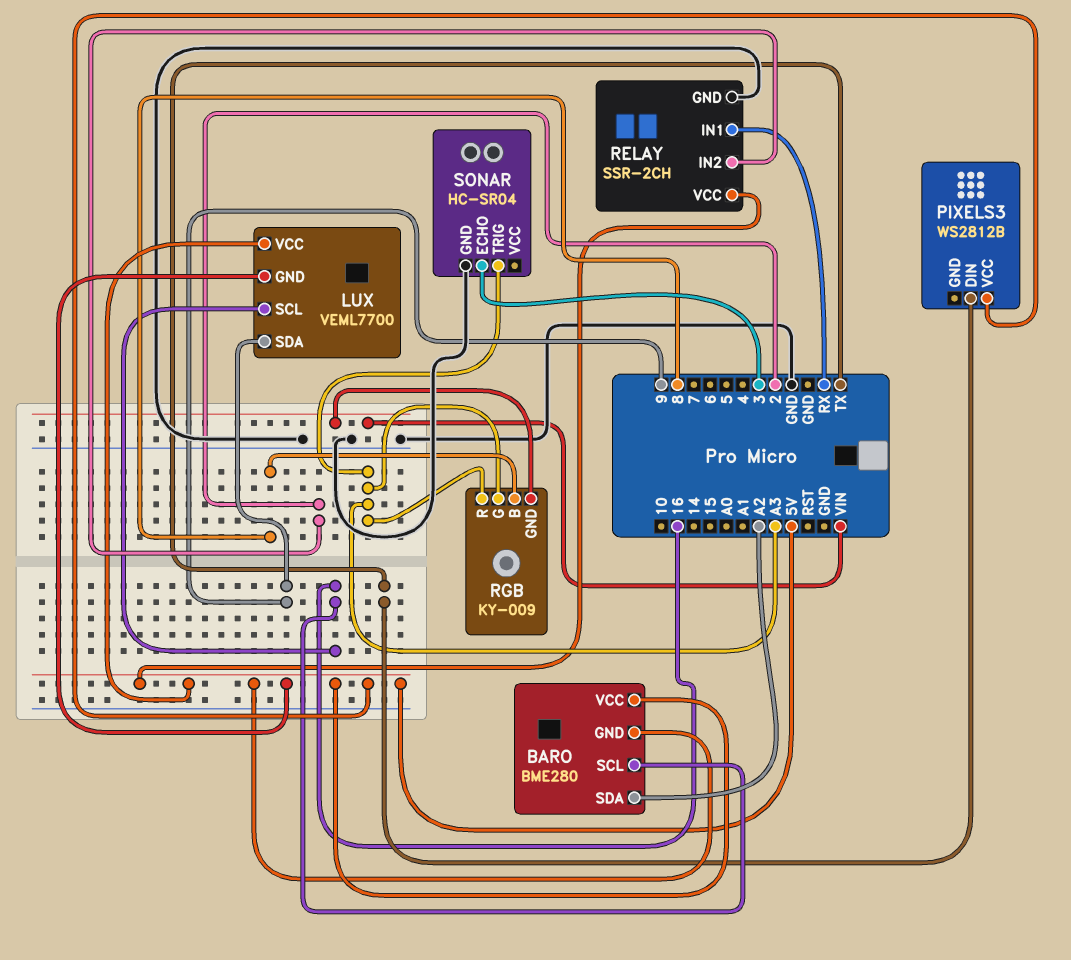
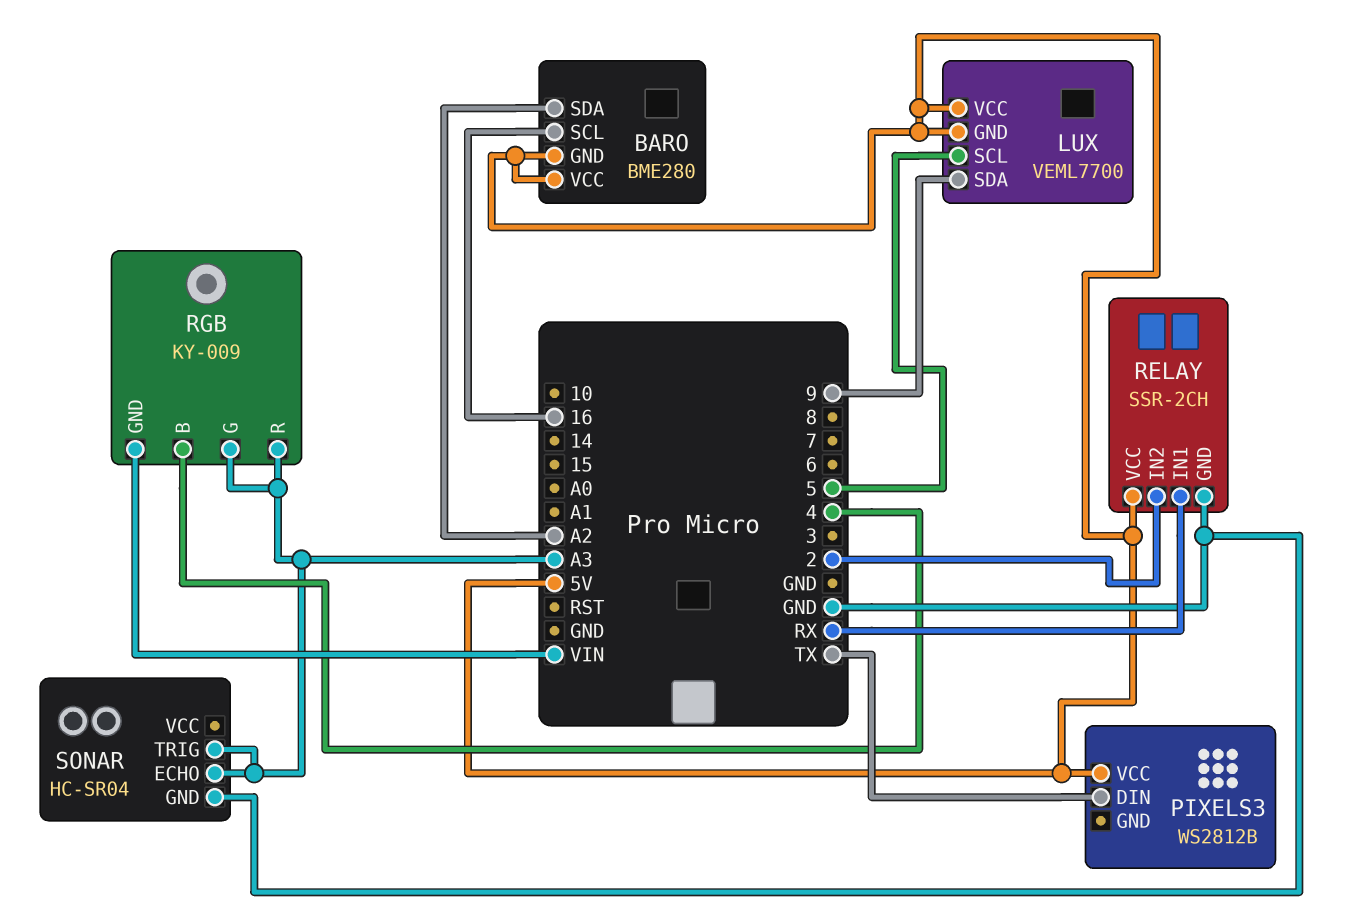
LUX pin SCL: 16 -> 5
RGB pin B: 8 -> 4
SONAR pin ECHO: 3 -> A3

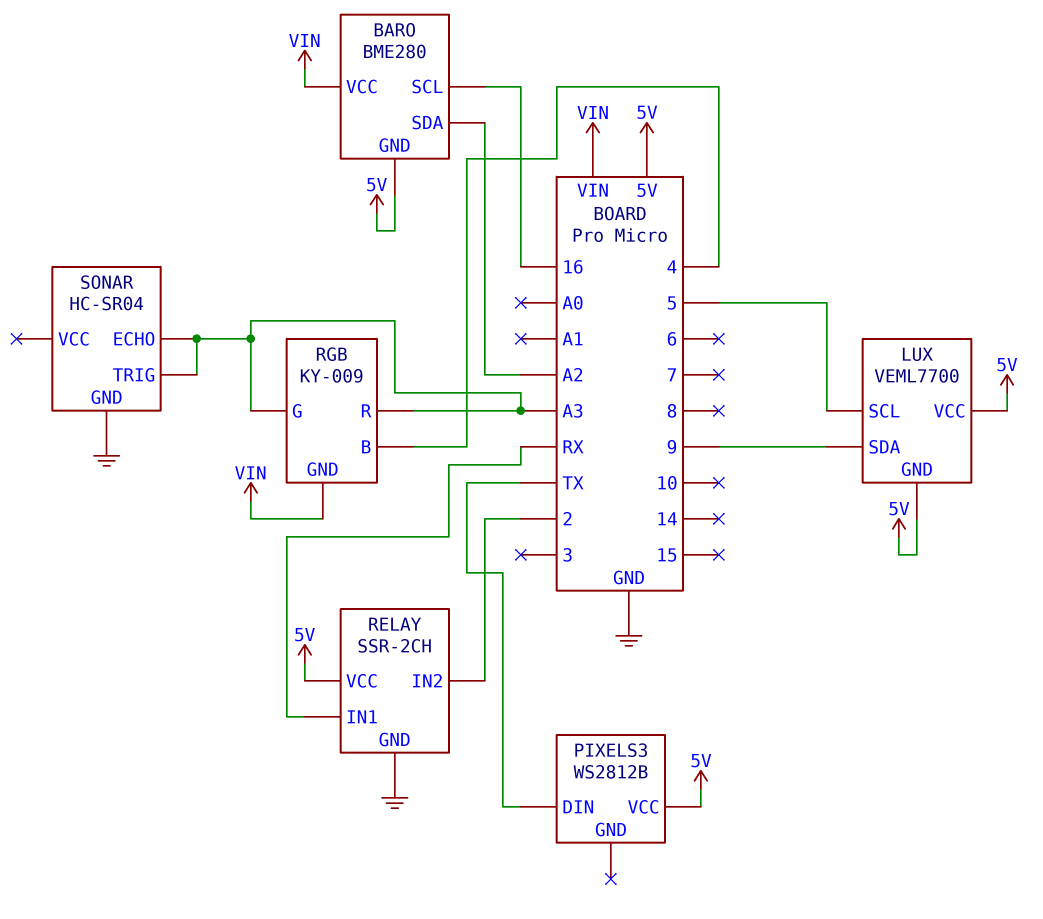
BARO pin VCC: 5V -> VIN

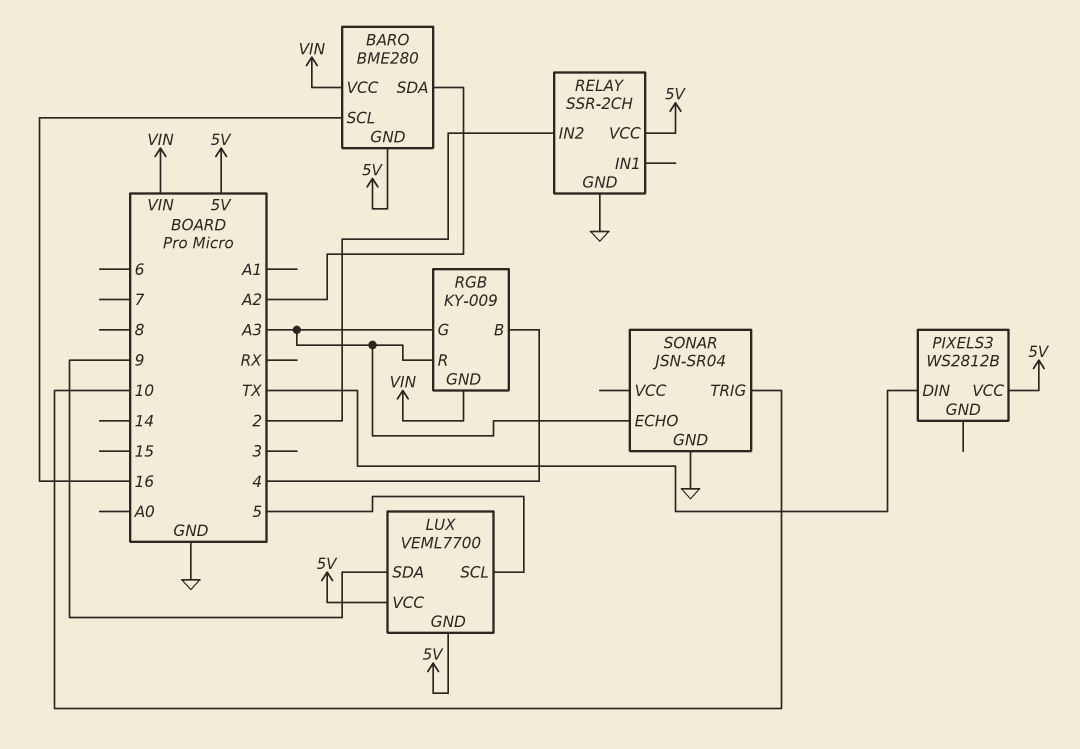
RELAY pin IN1: RX -> none
SONAR: HC-SR04 -> JSN-SR04
SONAR pin TRIG: A3 -> 10

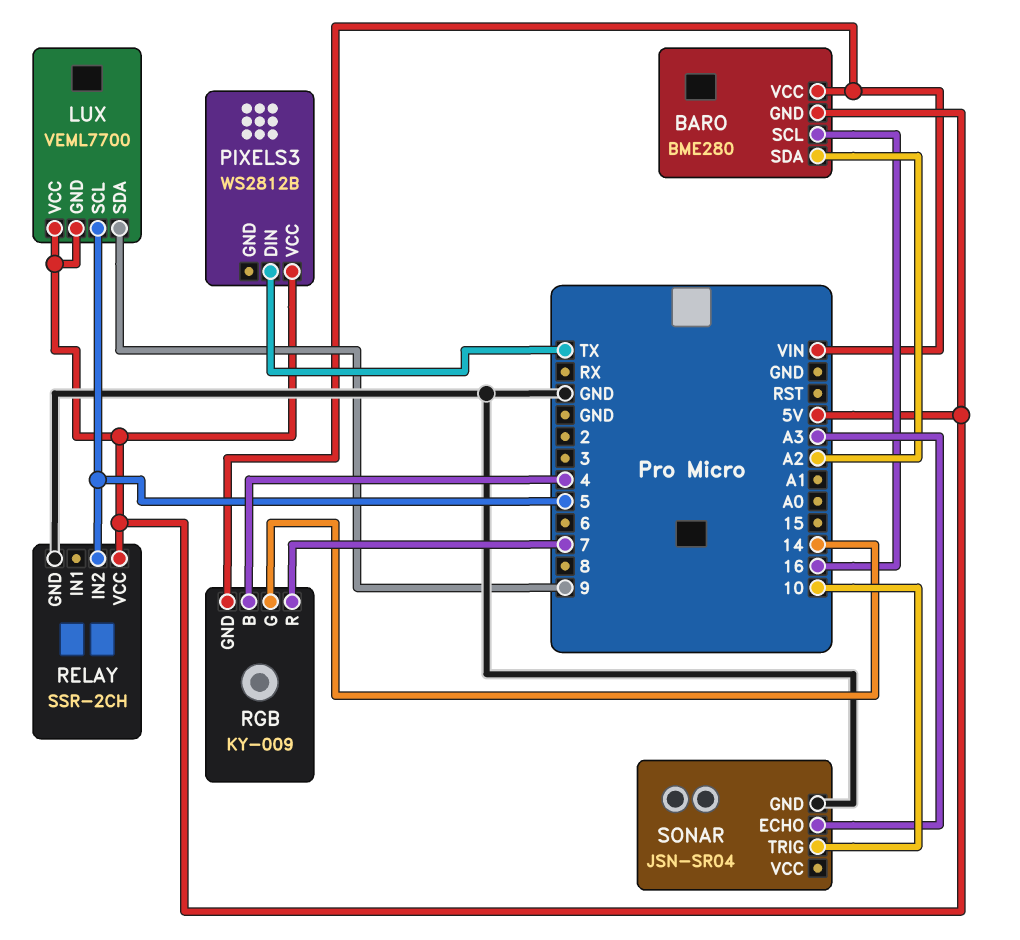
RELAY pin IN2: 2 -> 5
RGB pin G: A3 -> 14
RGB pin R: A3 -> 7

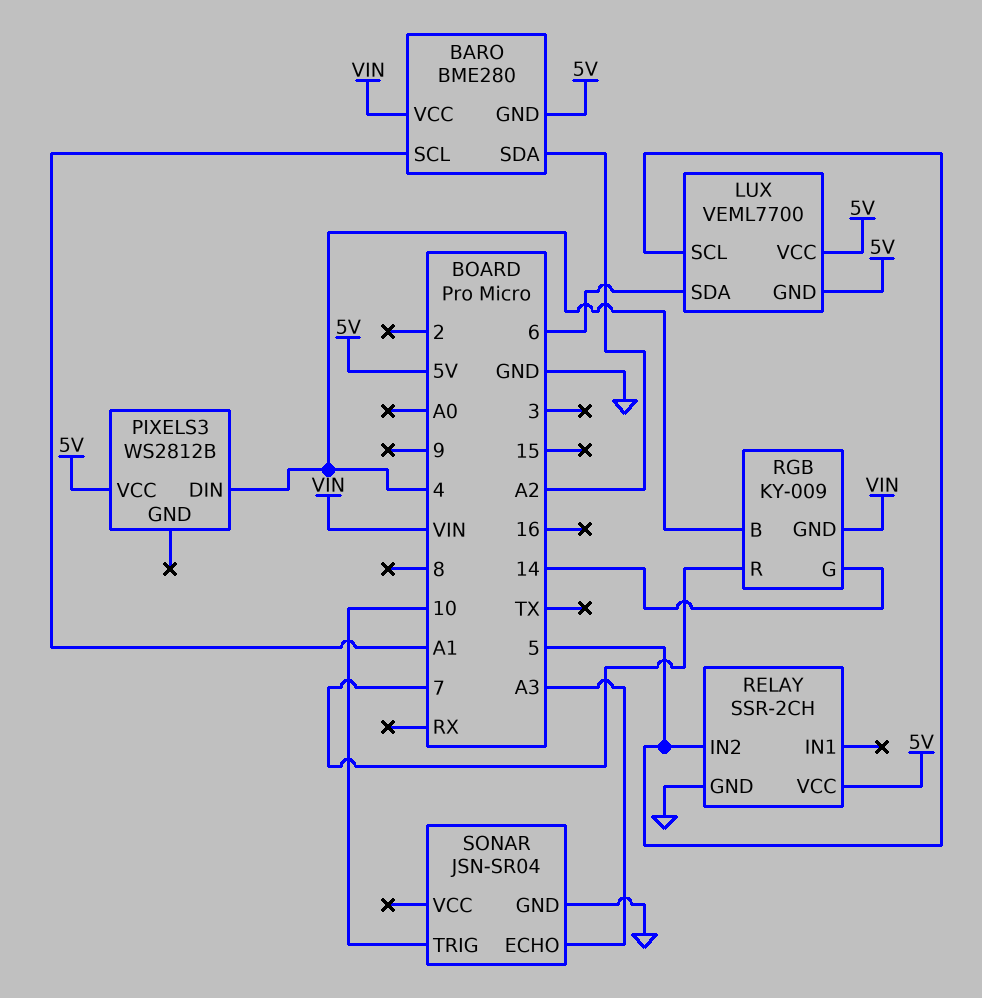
BARO pin SCL: 16 -> A1
LUX pin SDA: 9 -> 6
PIXELS3 pin DIN: TX -> 4

